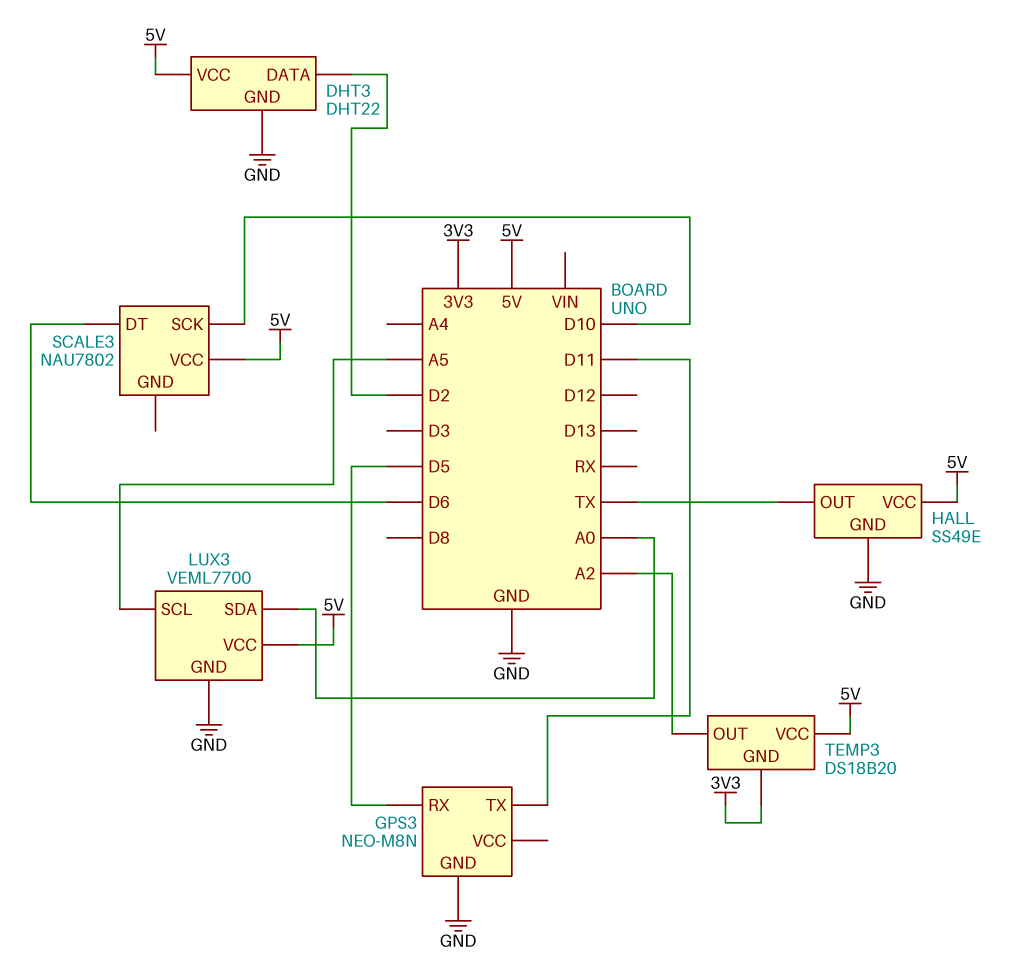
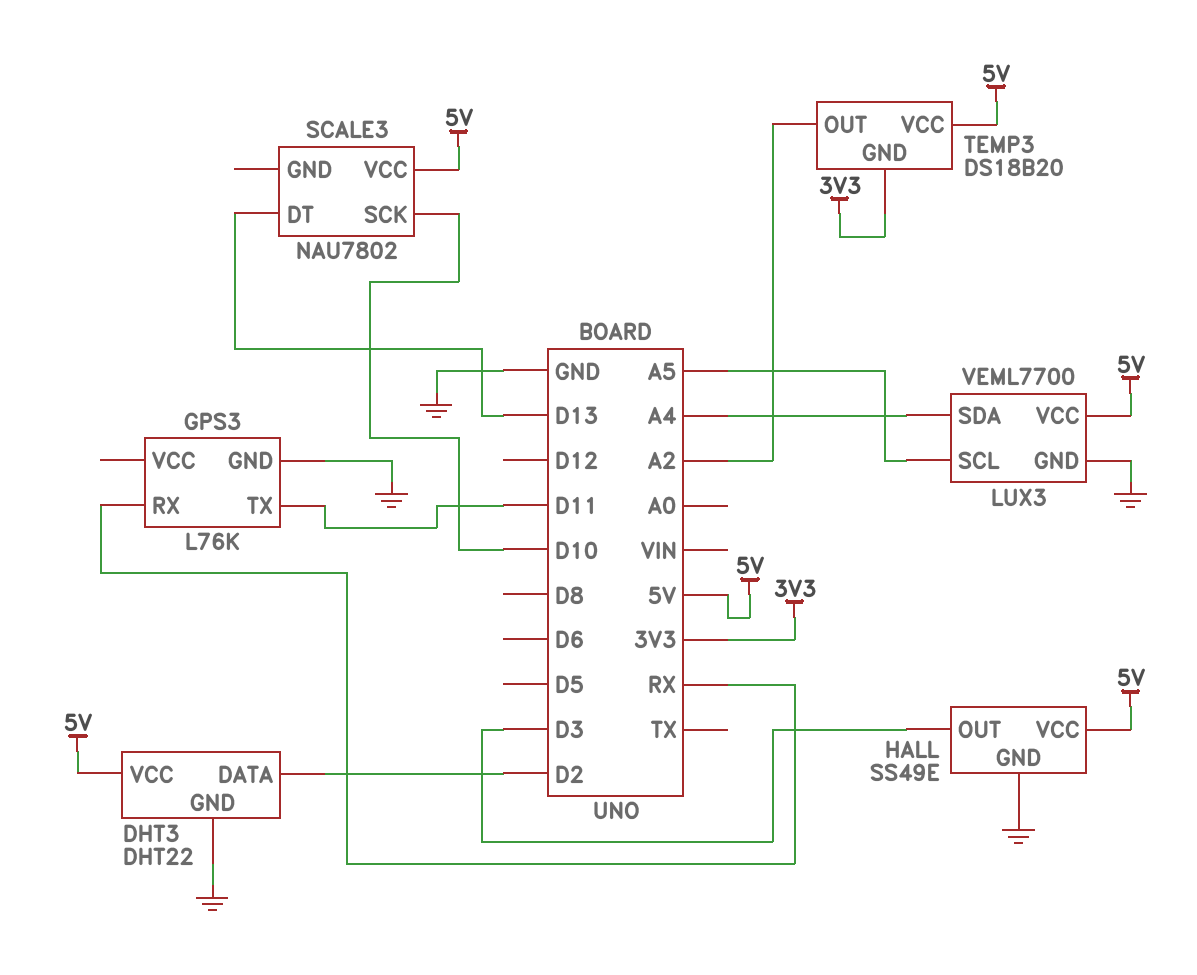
GPS3: NEO-M8N -> L76K
GPS3 pin RX: D5 -> RX
HALL pin OUT: TX -> D3
LUX3 pin SDA: A0 -> A4
SCALE3 pin DT: D6 -> D13

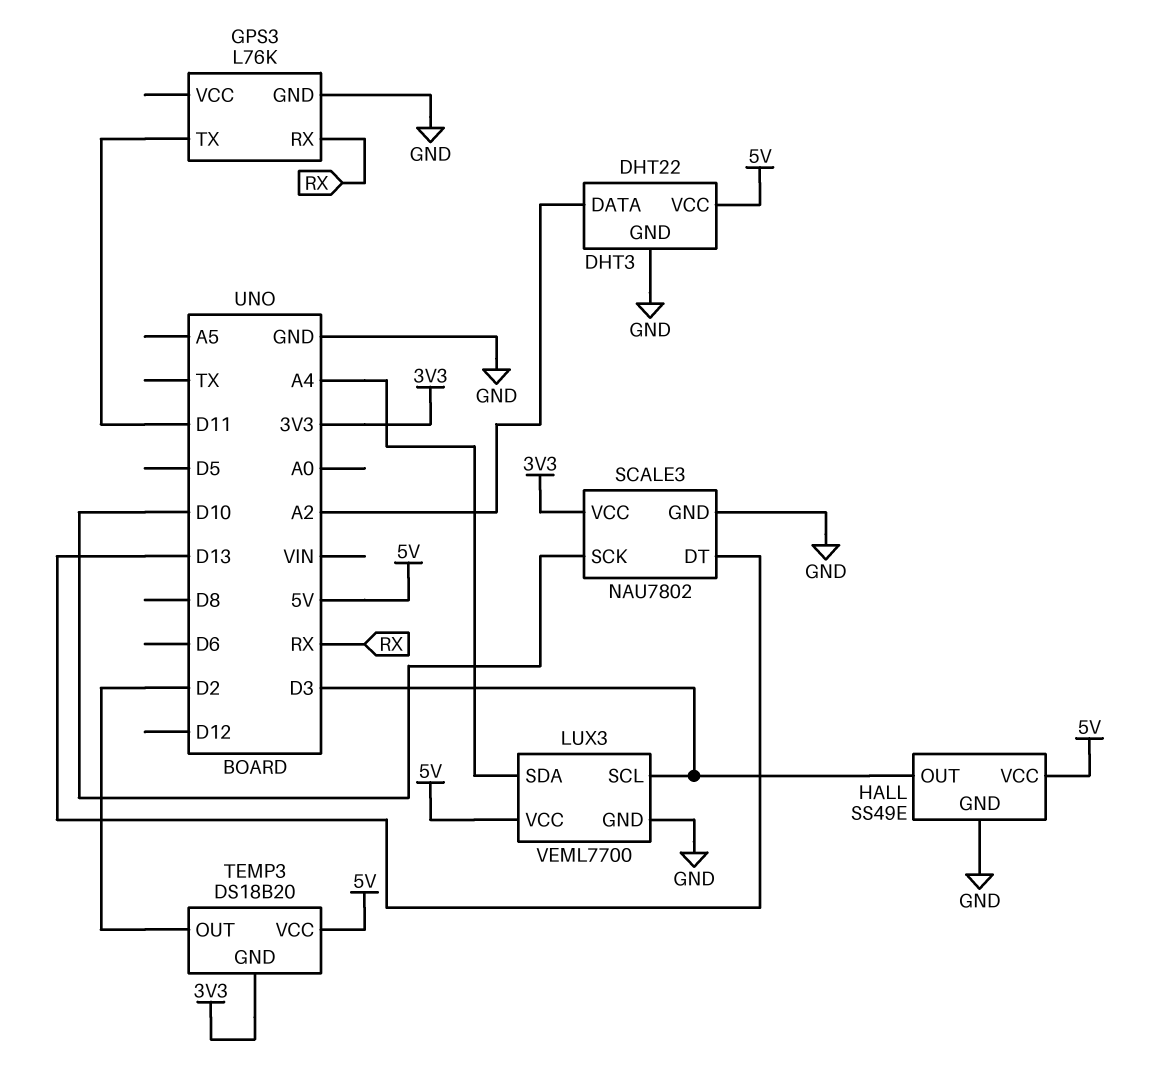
DHT3 pin DATA: D2 -> A2
LUX3 pin SCL: A5 -> D3
SCALE3 pin GND: none -> GND
SCALE3 pin VCC: 5V -> 3V3
TEMP3 pin OUT: A2 -> D2

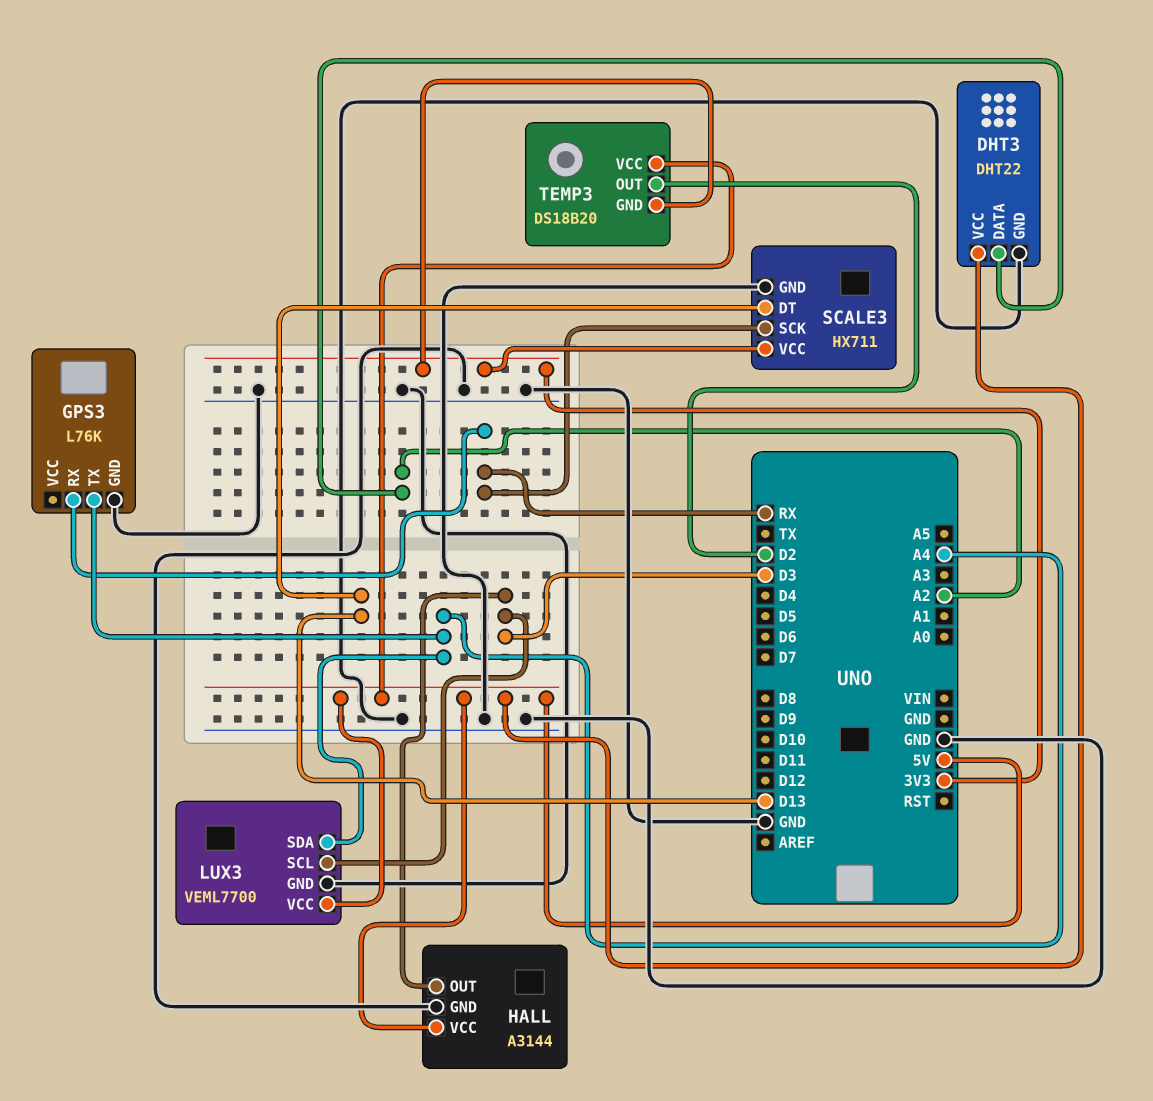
GPS3 pin TX: D11 -> A4
HALL: SS49E -> A3144
SCALE3: NAU7802 -> HX711
SCALE3 pin SCK: D10 -> RX

